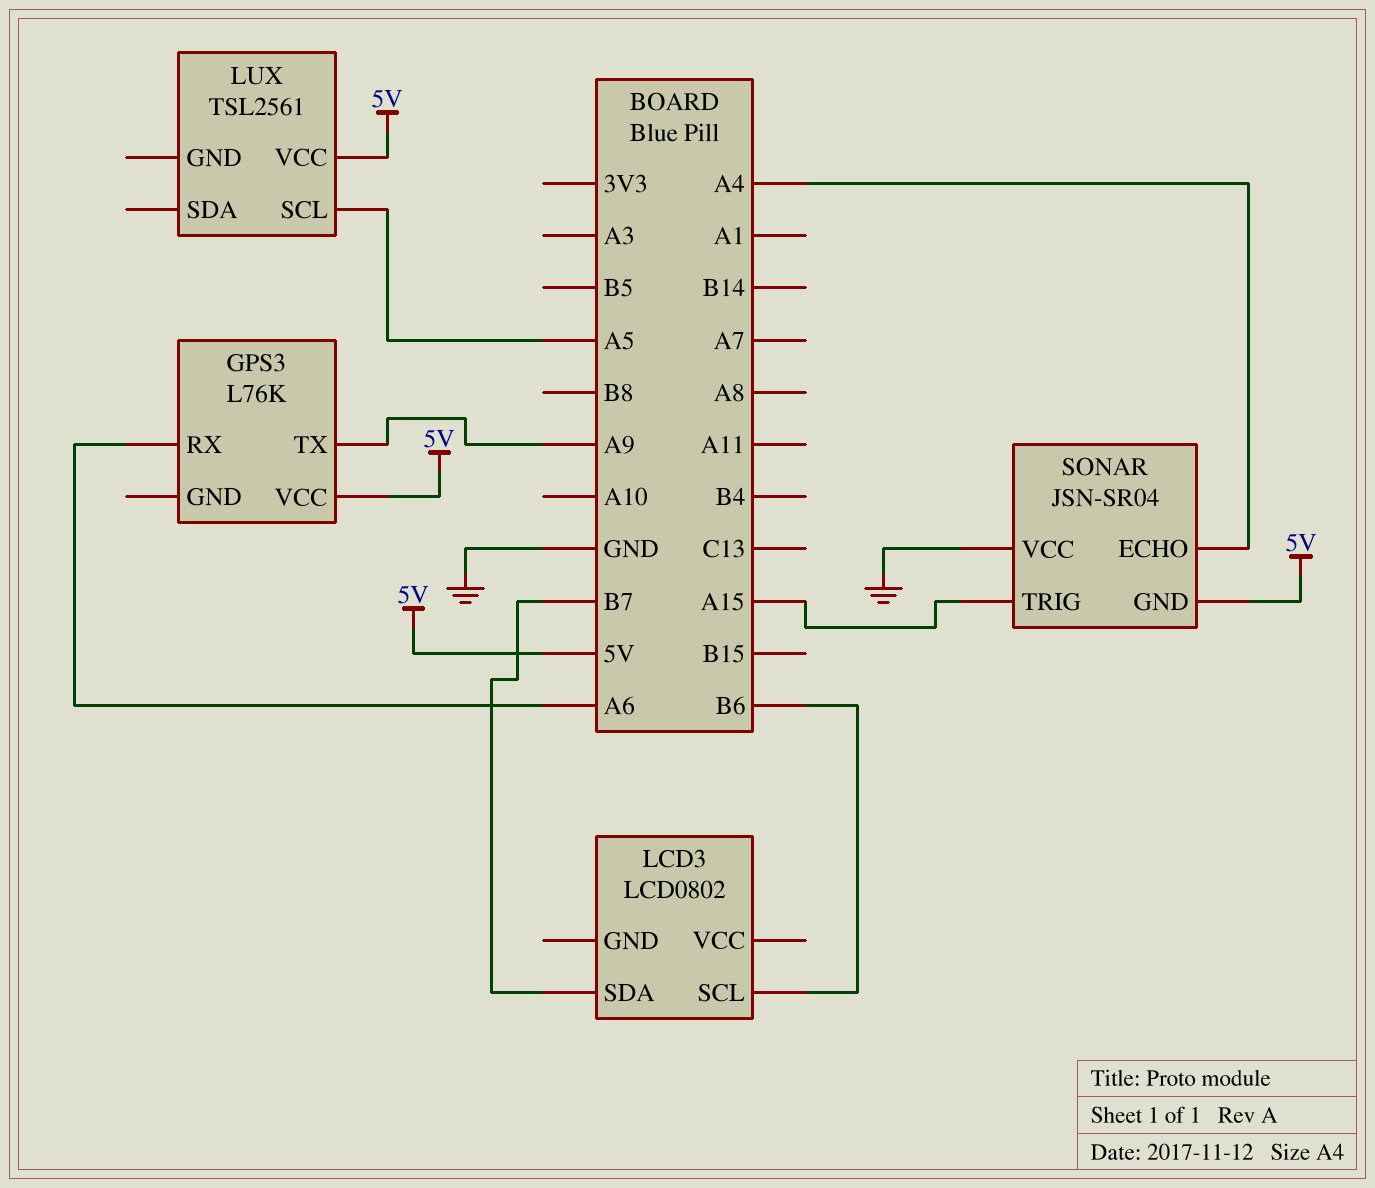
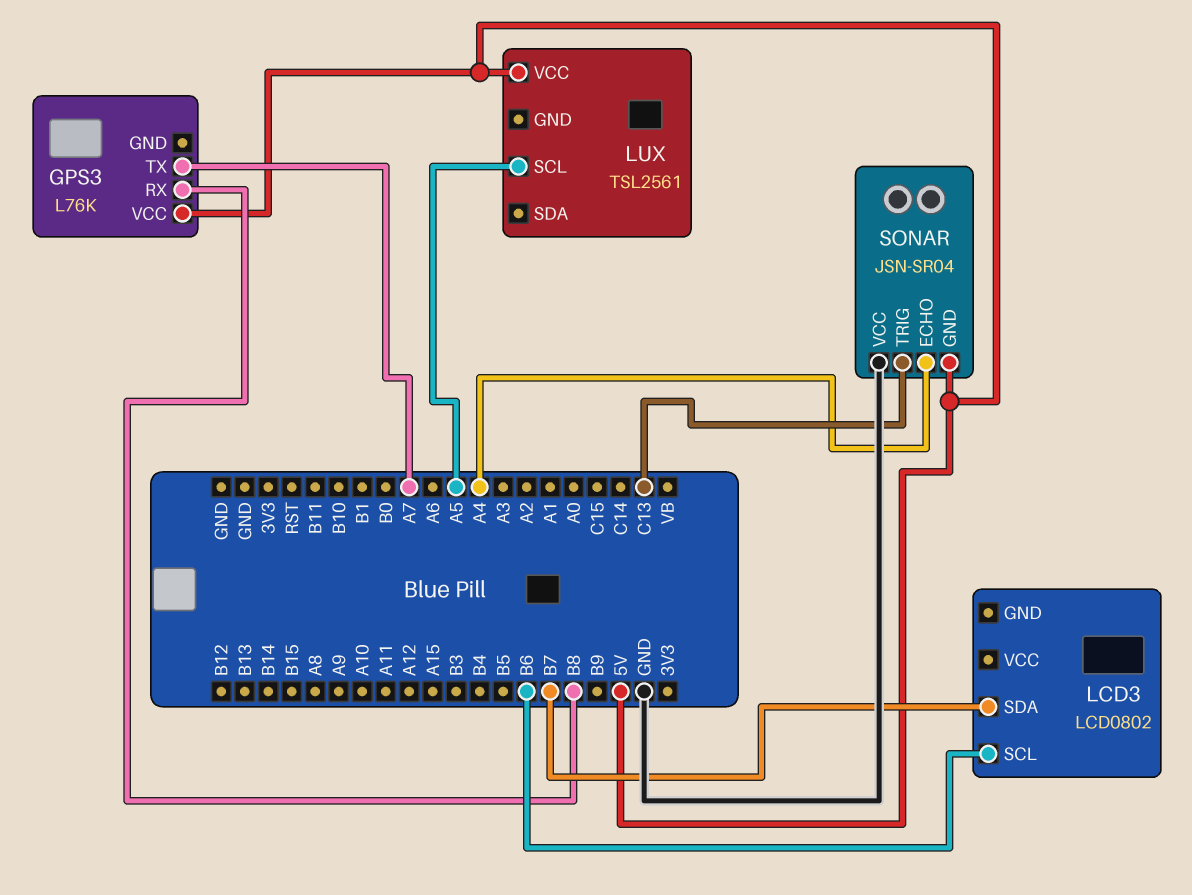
GPS3 pin RX: A6 -> B8
GPS3 pin TX: A9 -> A7
SONAR pin TRIG: A15 -> C13

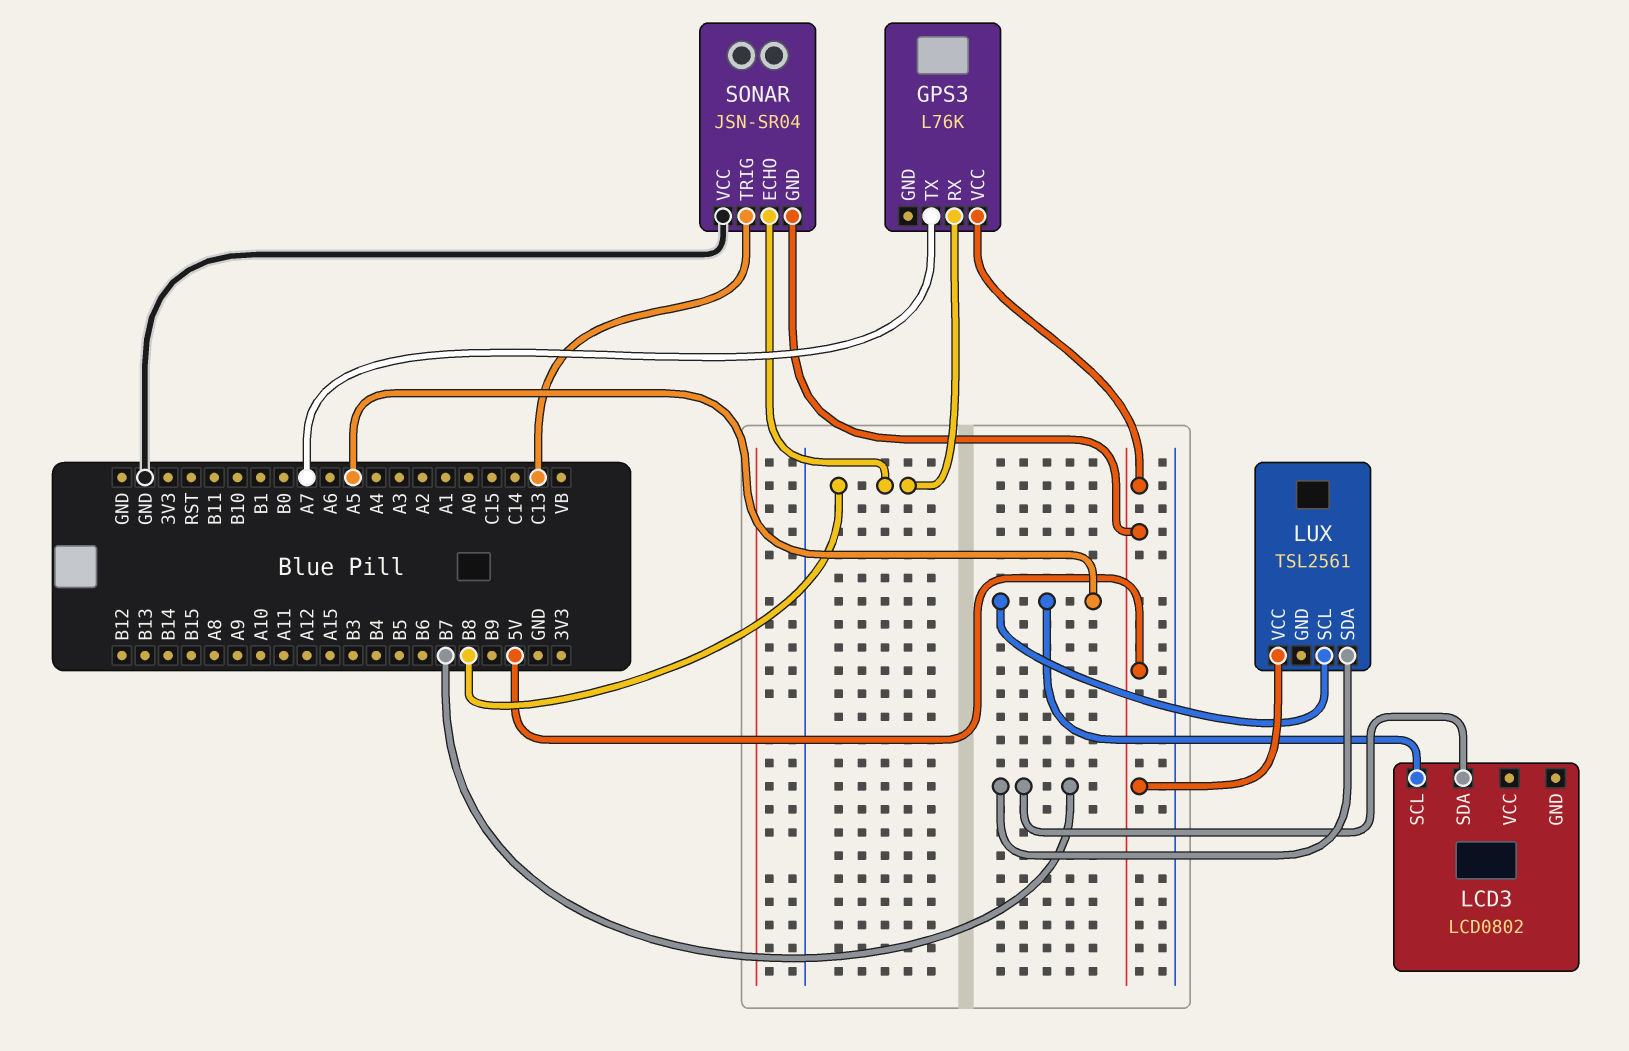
LCD3 pin SCL: B6 -> A5
LUX pin SDA: none -> B7
SONAR pin ECHO: A4 -> B8

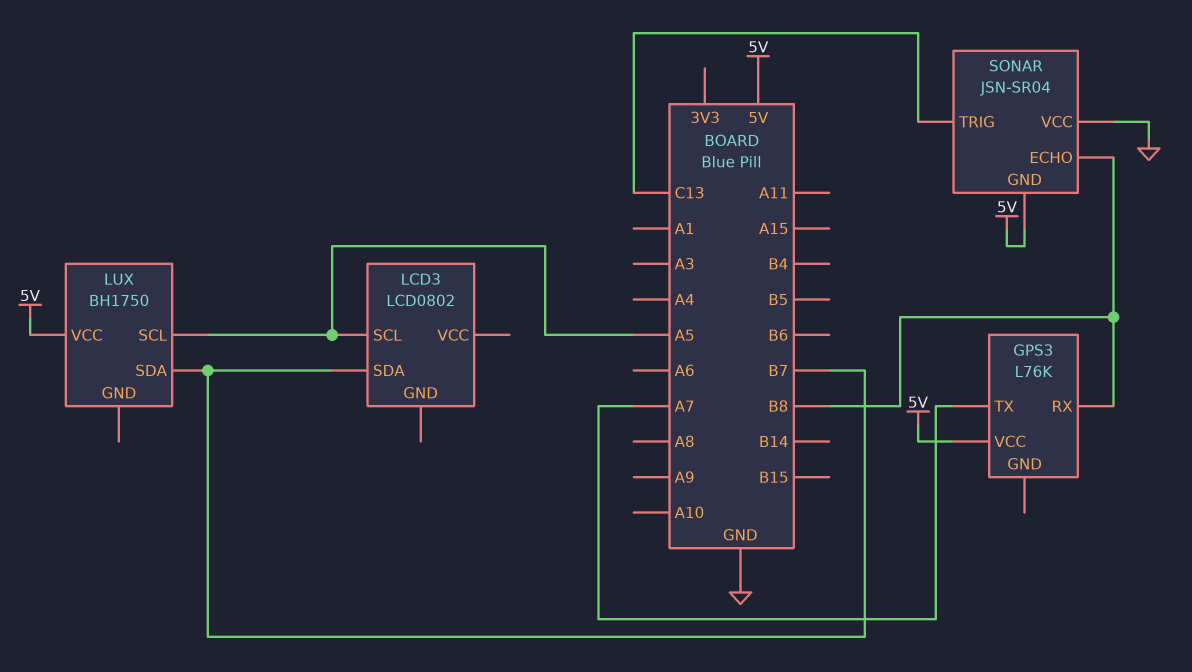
LUX: TSL2561 -> BH1750

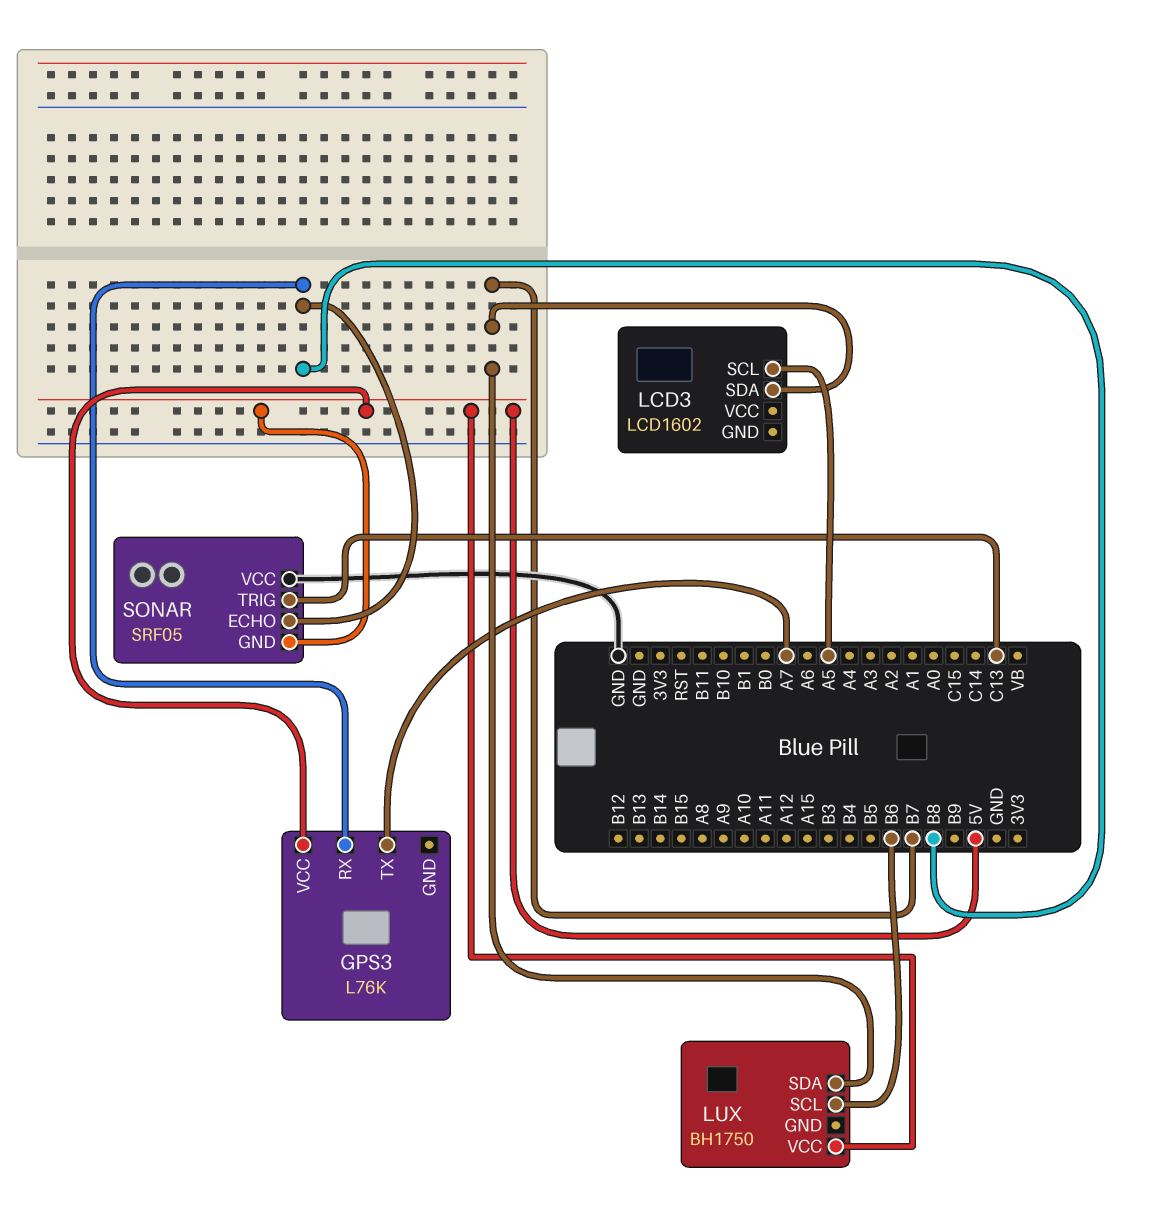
LCD3: LCD0802 -> LCD1602
LUX pin SCL: A5 -> B6
SONAR: JSN-SR04 -> SRF05

